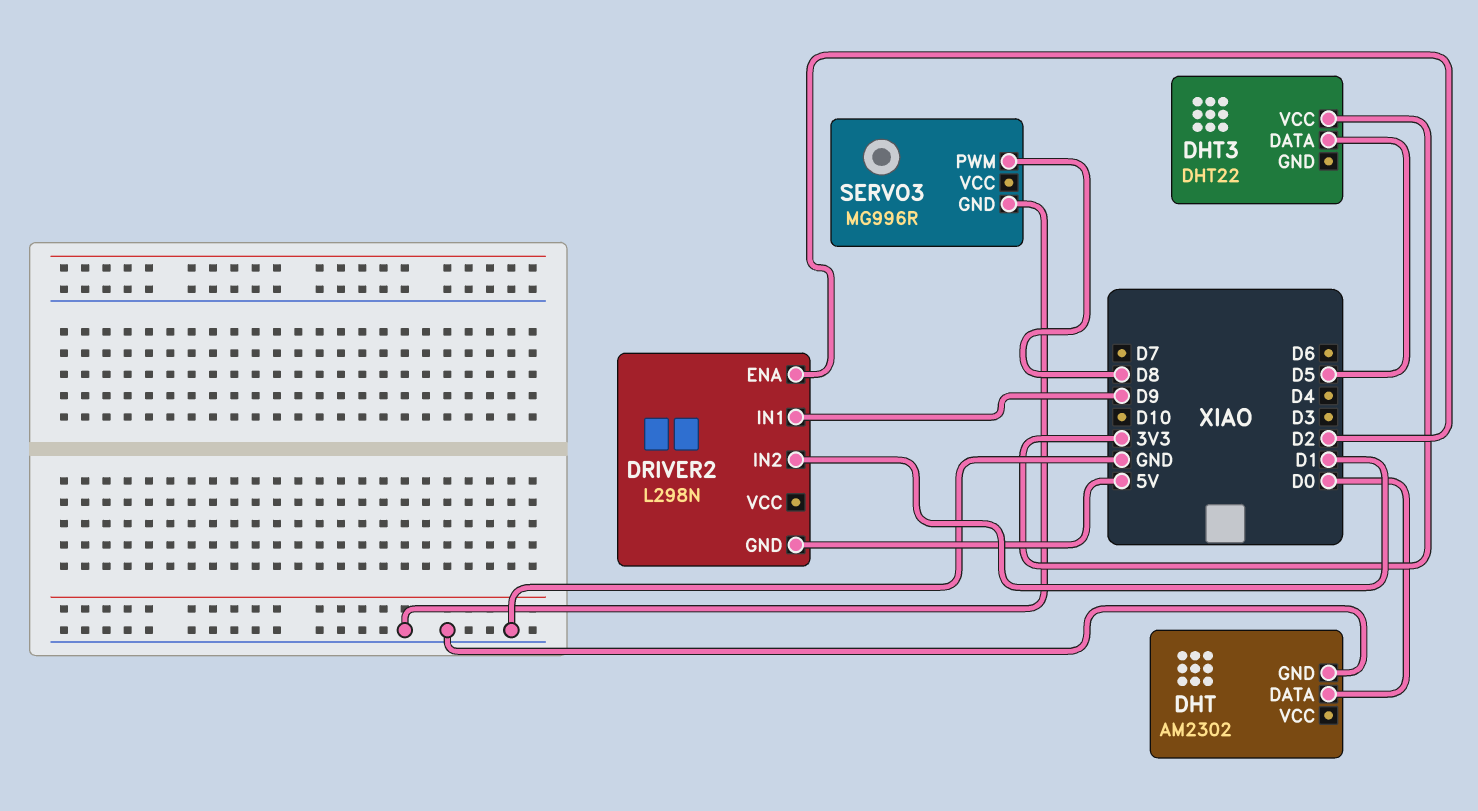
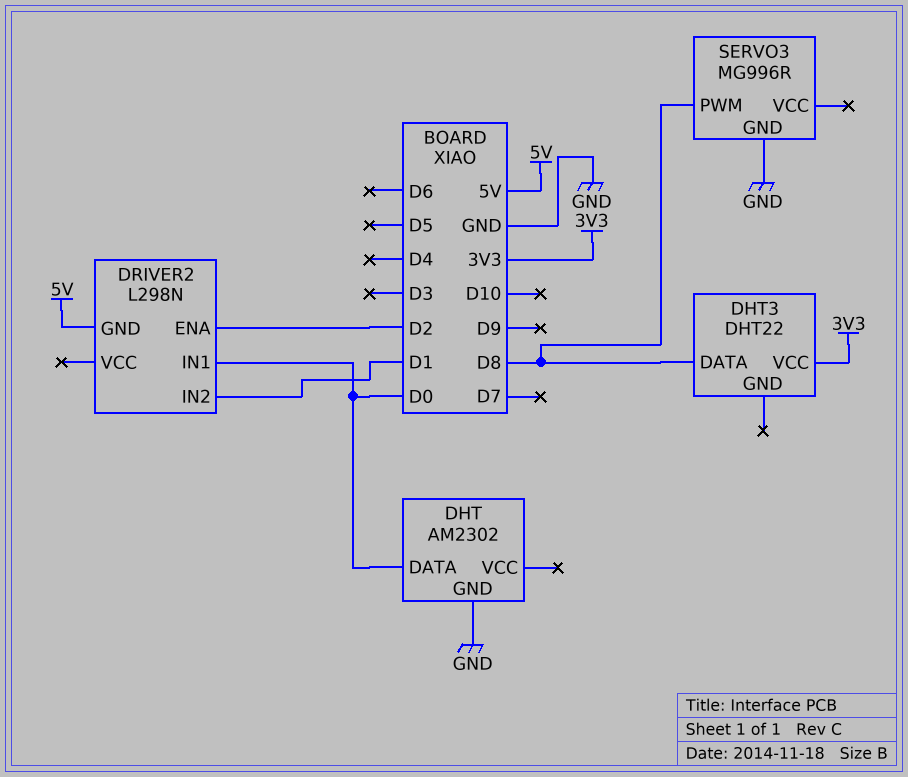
DHT3 pin DATA: D5 -> D8
DRIVER2 pin IN1: D9 -> D0

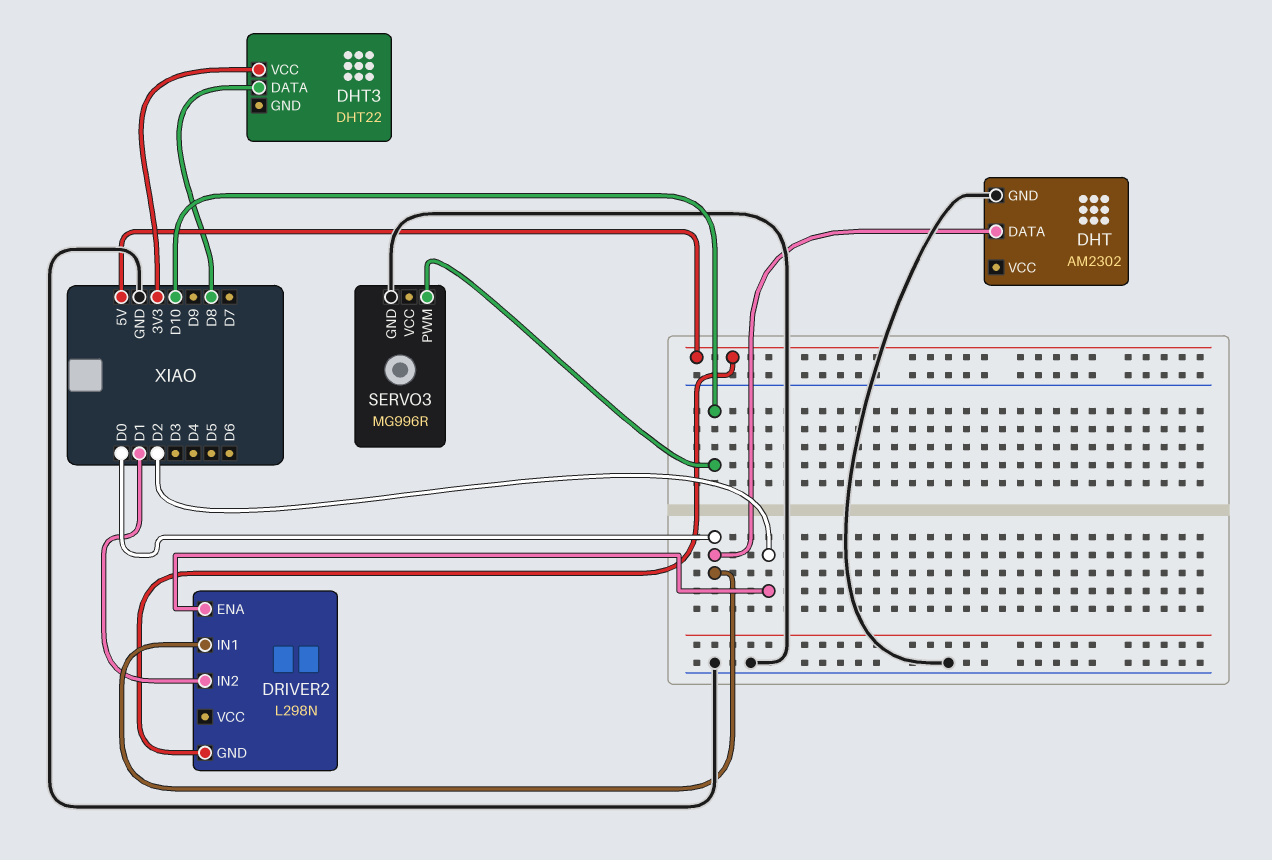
SERVO3 pin PWM: D8 -> D10

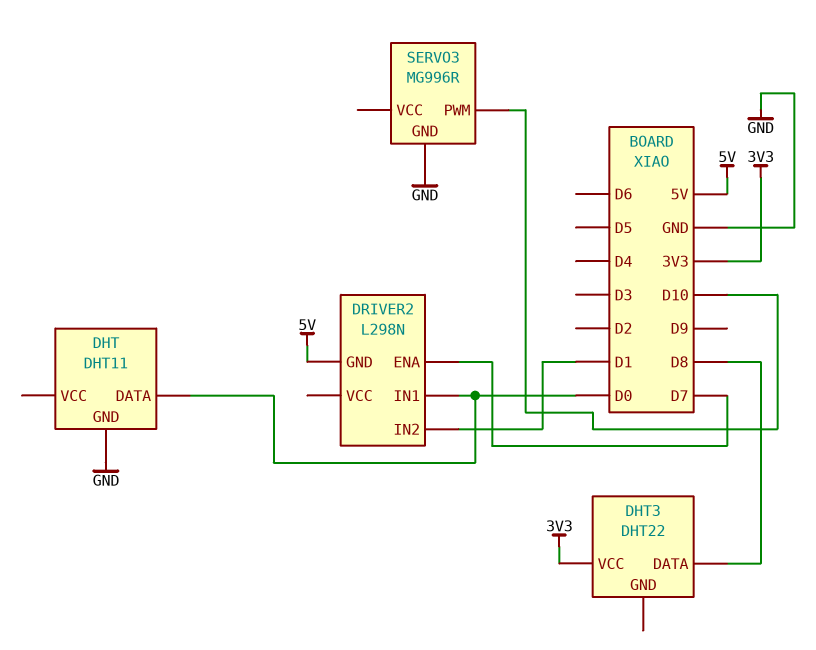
DHT: AM2302 -> DHT11
DRIVER2 pin ENA: D2 -> D7

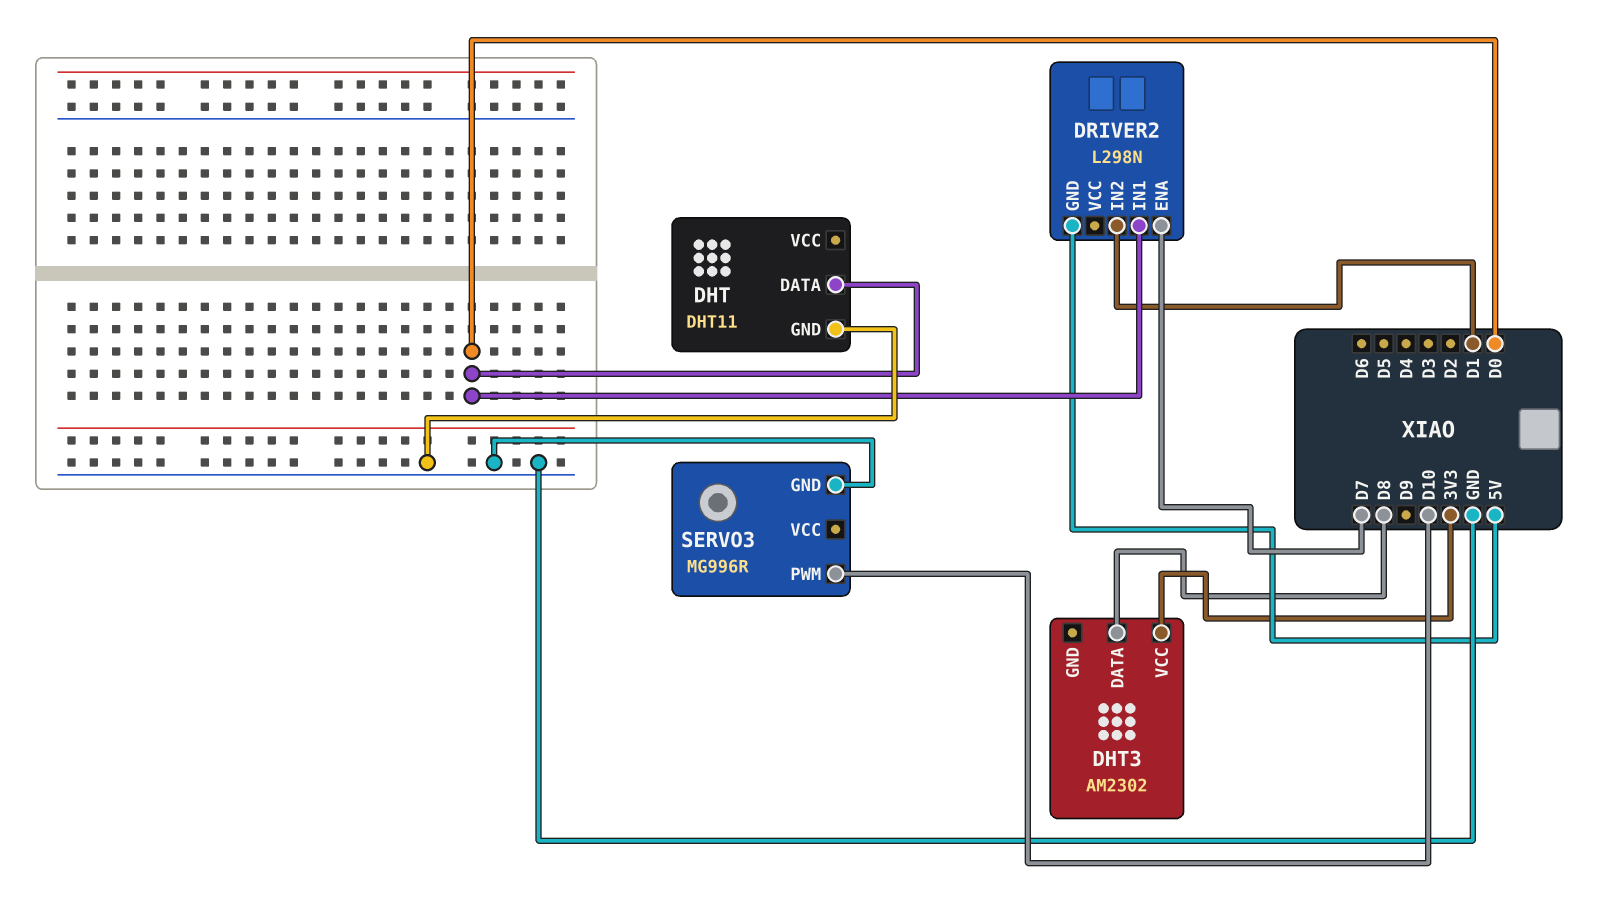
DHT3: DHT22 -> AM2302

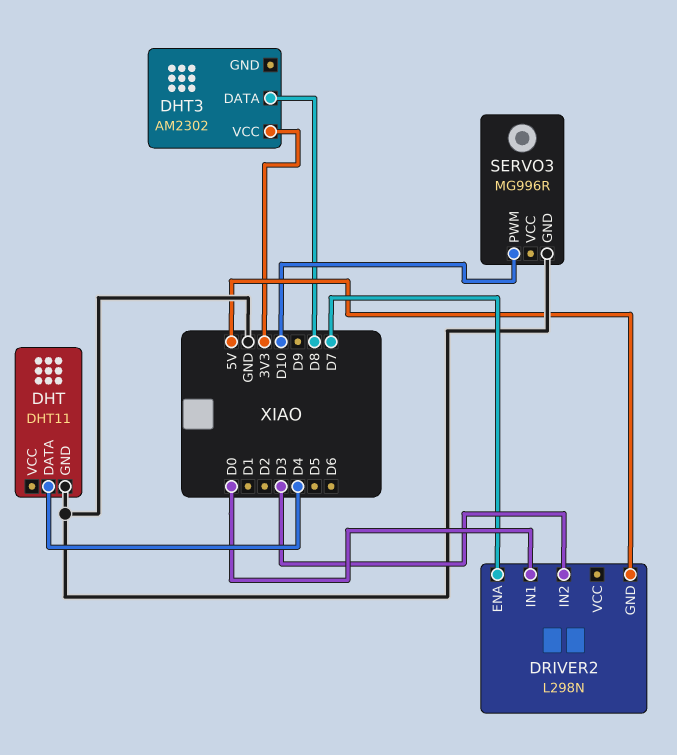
DHT pin DATA: D0 -> D4
DRIVER2 pin IN2: D1 -> D3

